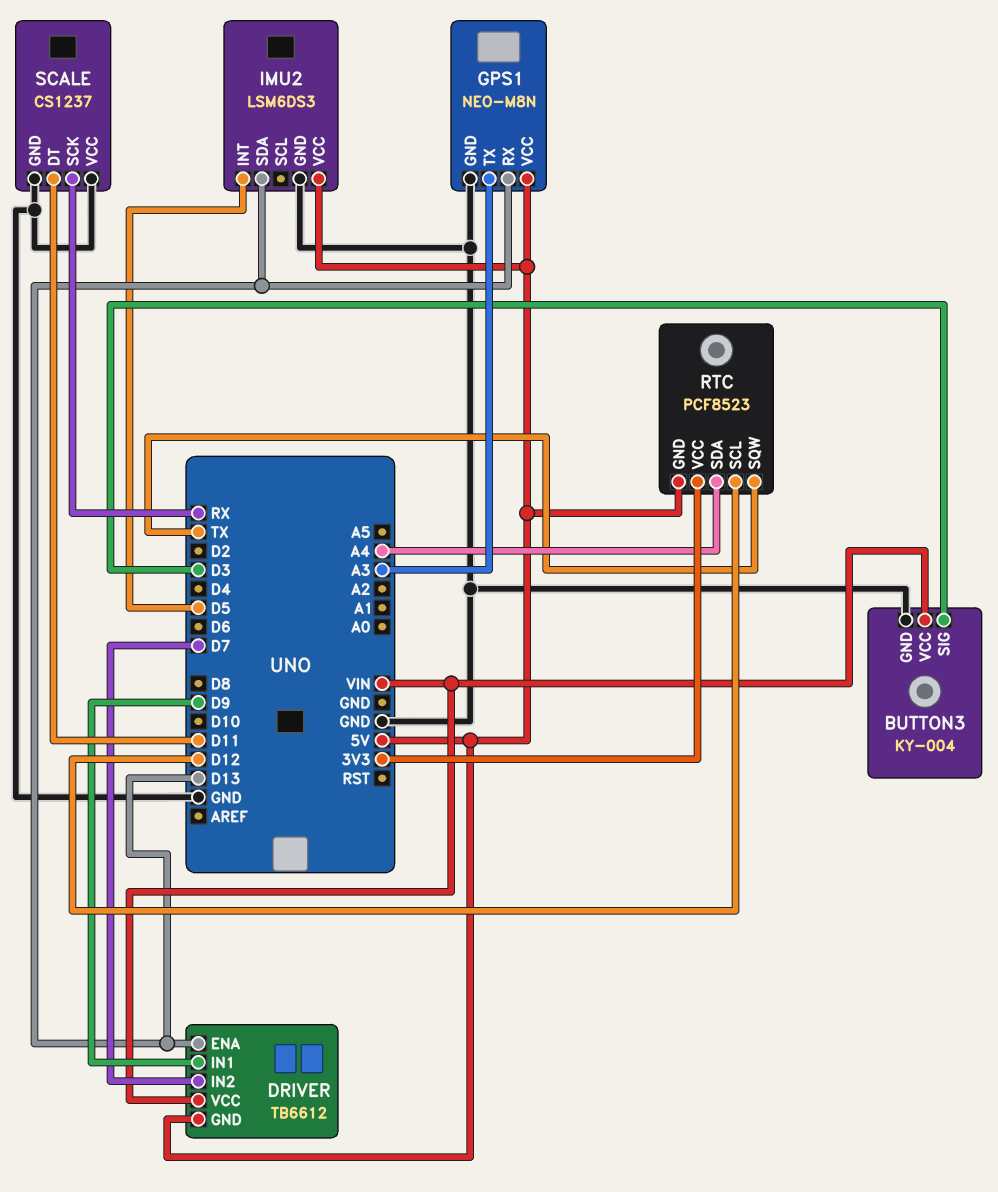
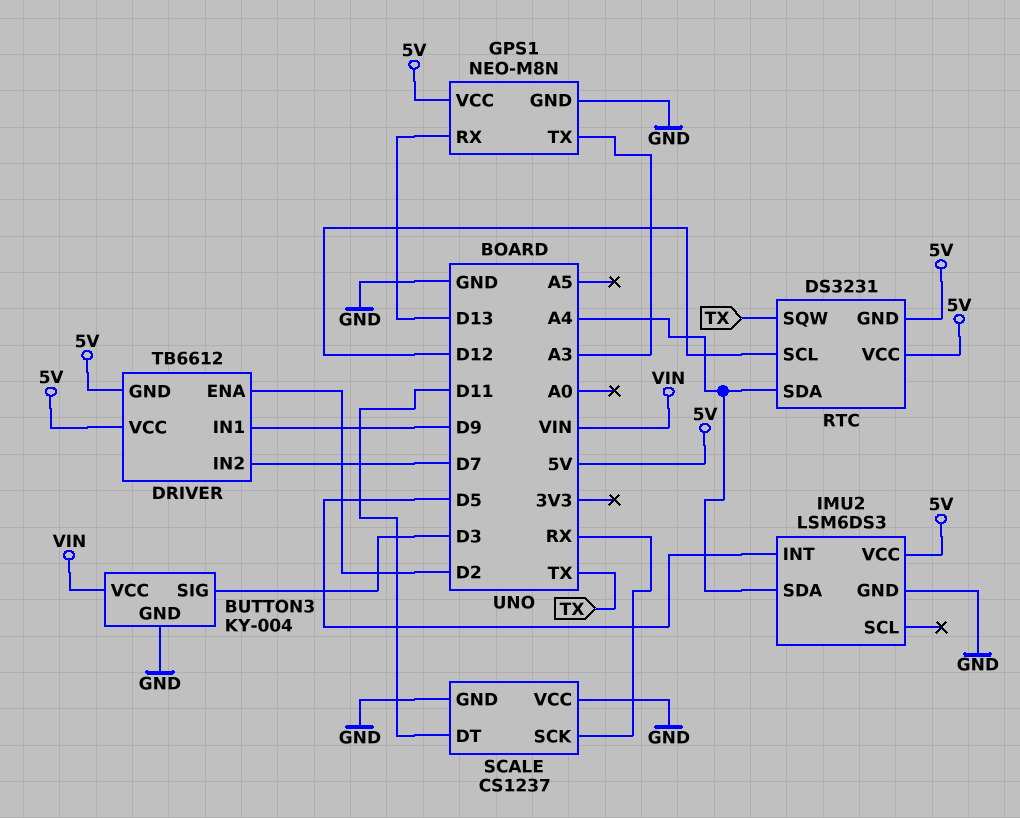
DRIVER pin ENA: D13 -> D2
DRIVER pin VCC: VIN -> 5V
IMU2 pin SDA: D13 -> A4
RTC: PCF8523 -> DS3231
RTC pin VCC: 3V3 -> 5V

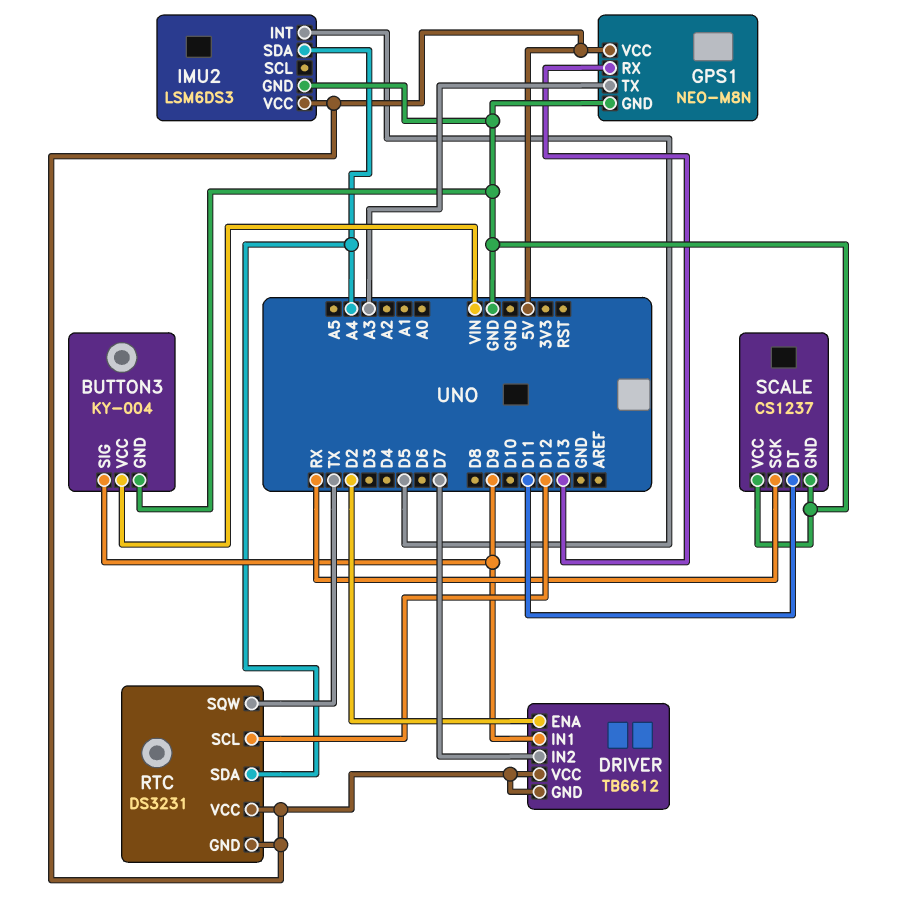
BUTTON3 pin SIG: D3 -> D9

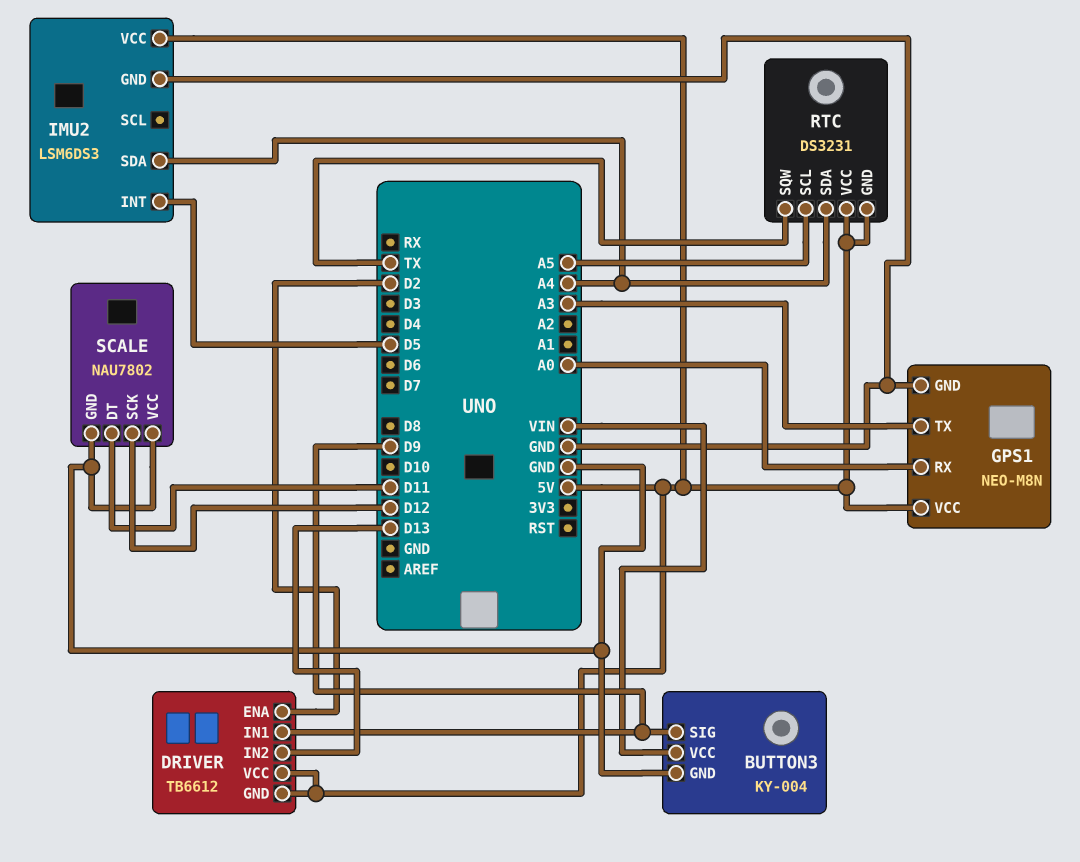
DRIVER pin IN2: D7 -> D13
GPS1 pin RX: D13 -> A0
RTC pin SCL: D12 -> A5
SCALE: CS1237 -> NAU7802
SCALE pin SCK: RX -> D12

